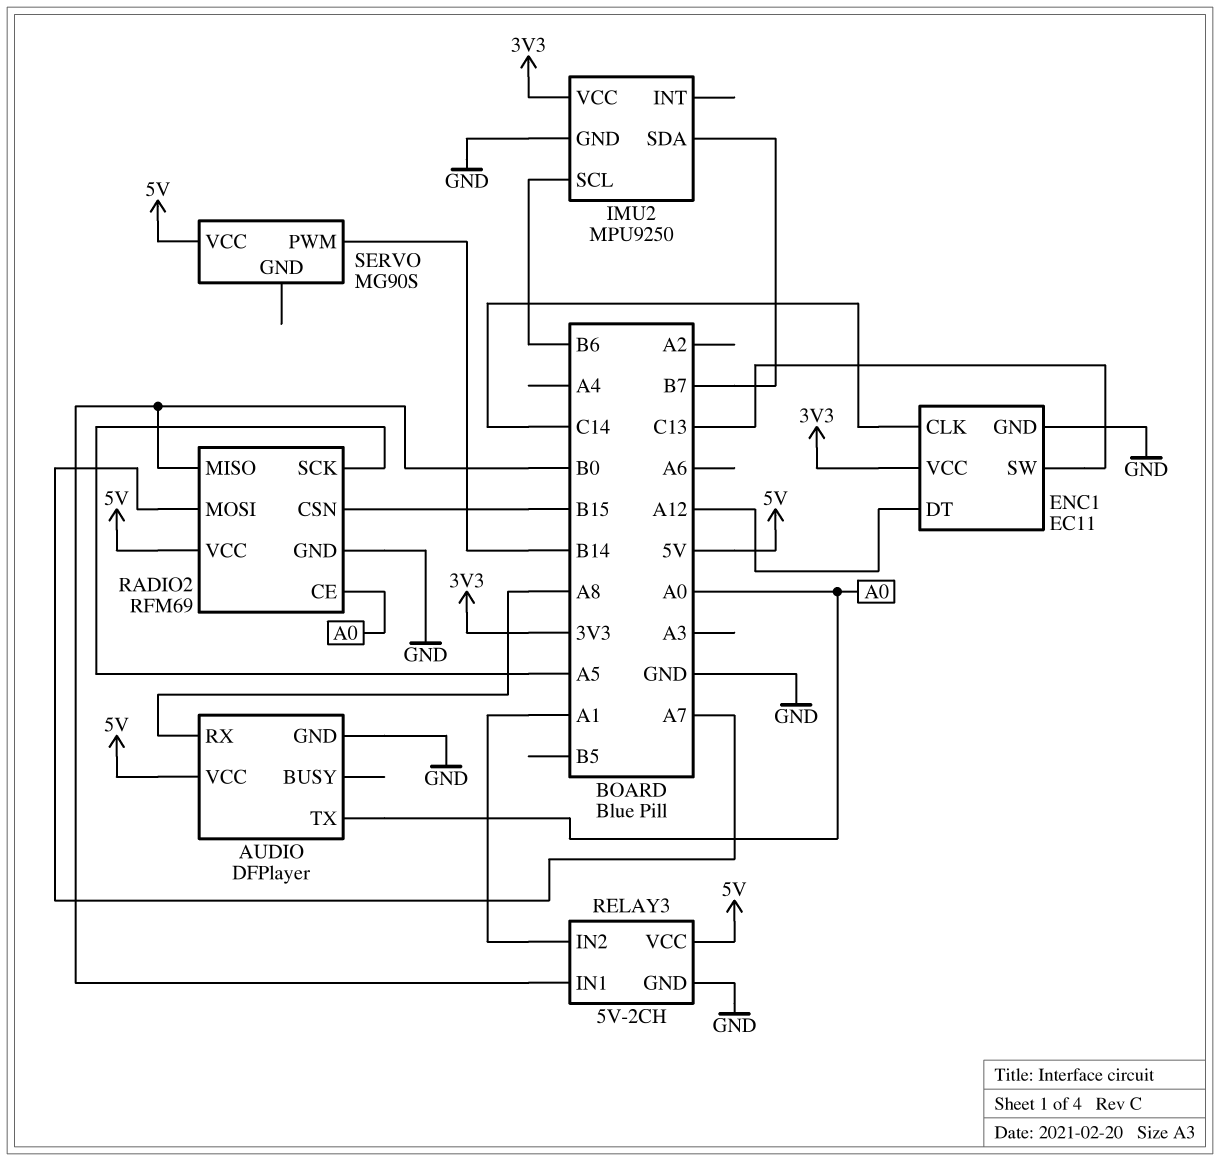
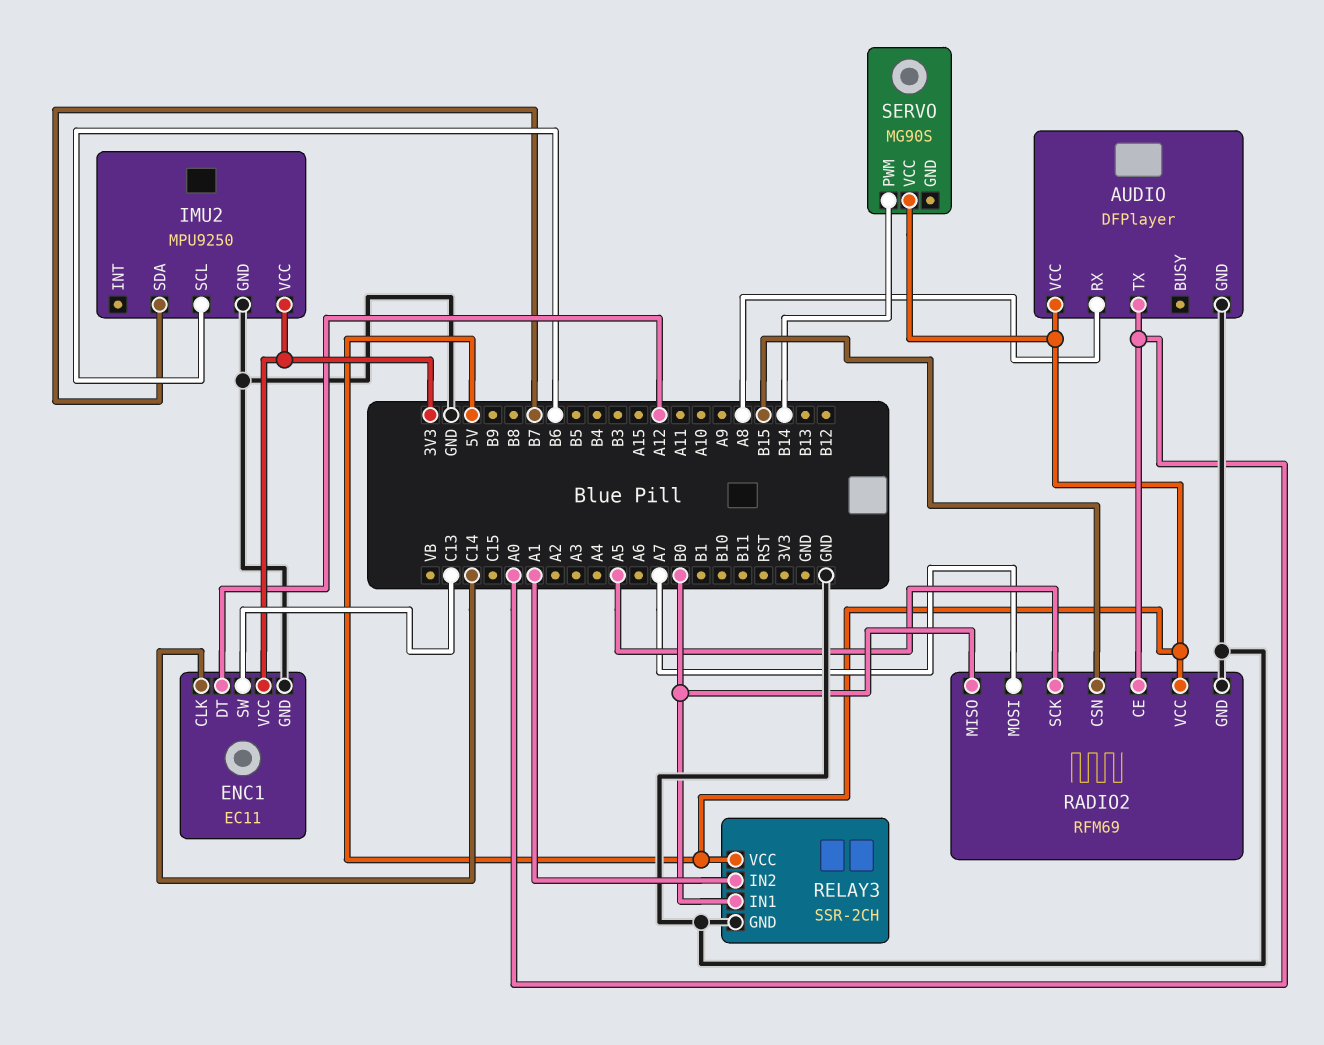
RELAY3: 5V-2CH -> SSR-2CH

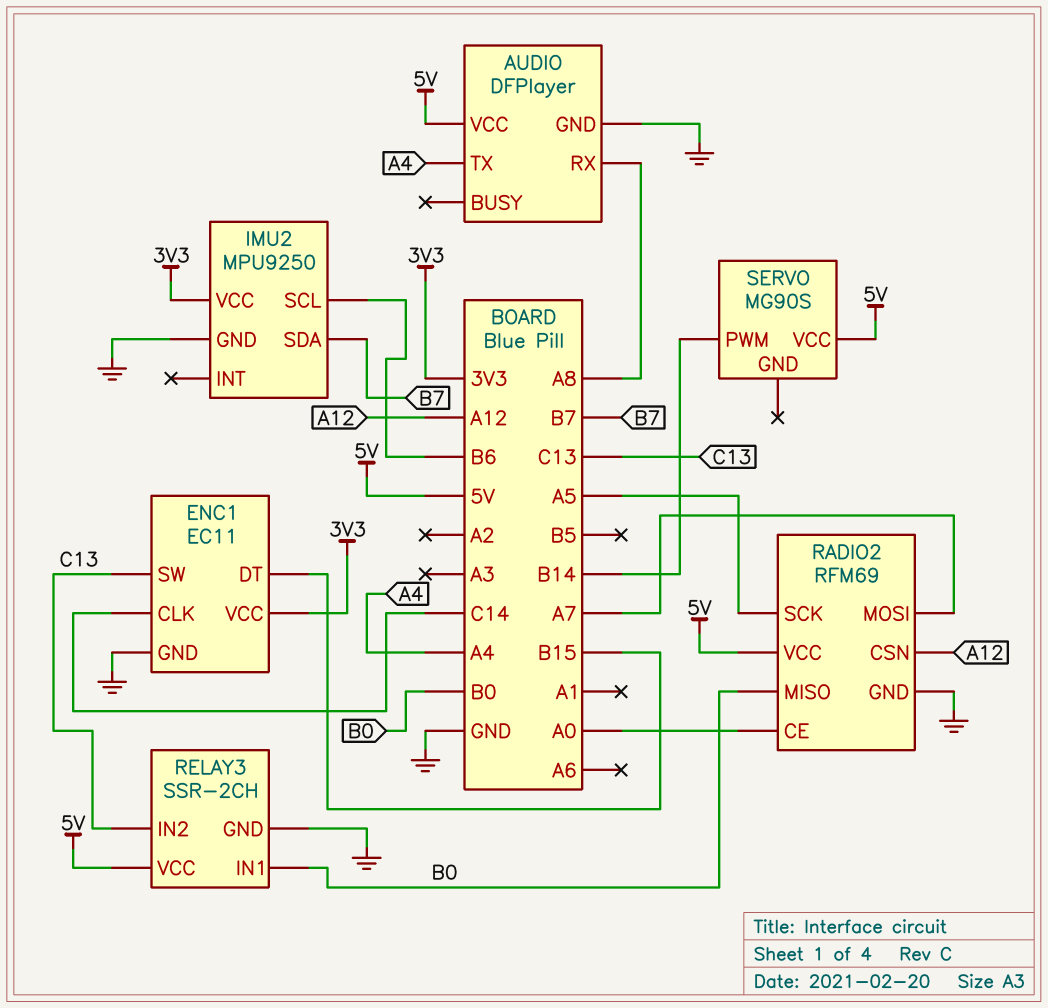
AUDIO pin TX: A0 -> A4
ENC1 pin DT: A12 -> B15
RADIO2 pin CSN: B15 -> A12
RELAY3 pin IN2: A1 -> C13

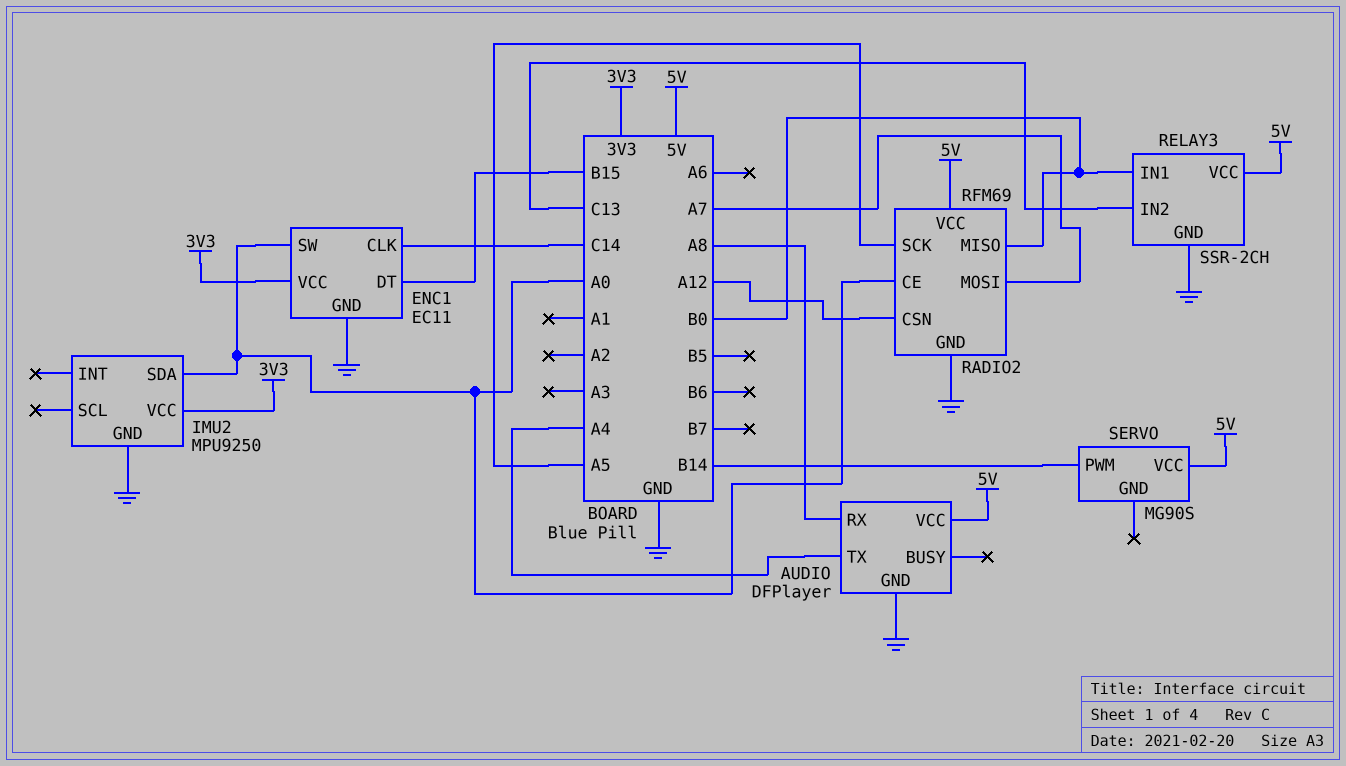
ENC1 pin SW: C13 -> A0
IMU2 pin SCL: B6 -> none
IMU2 pin SDA: B7 -> A0

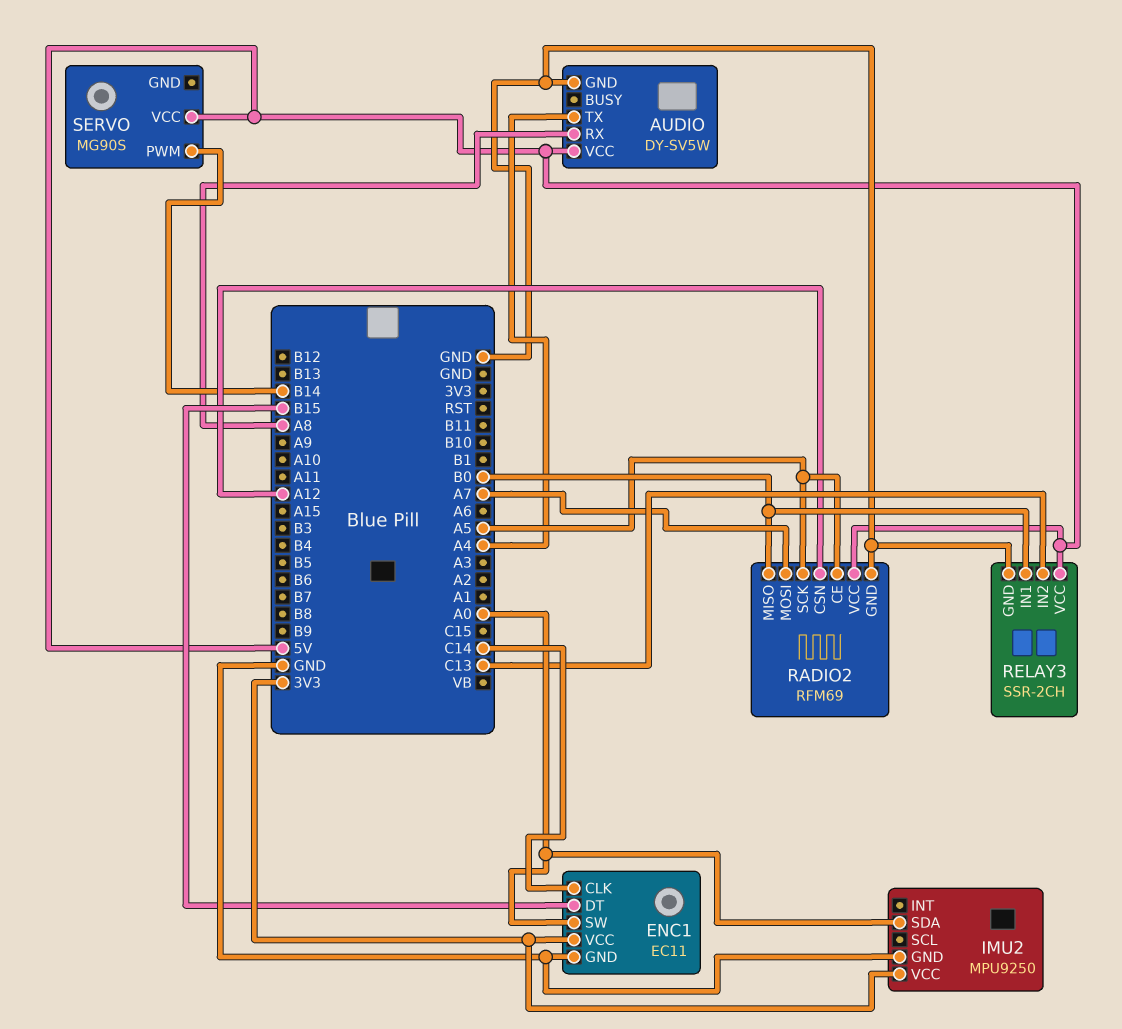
AUDIO: DFPlayer -> DY-SV5W
RADIO2 pin CE: A0 -> A5

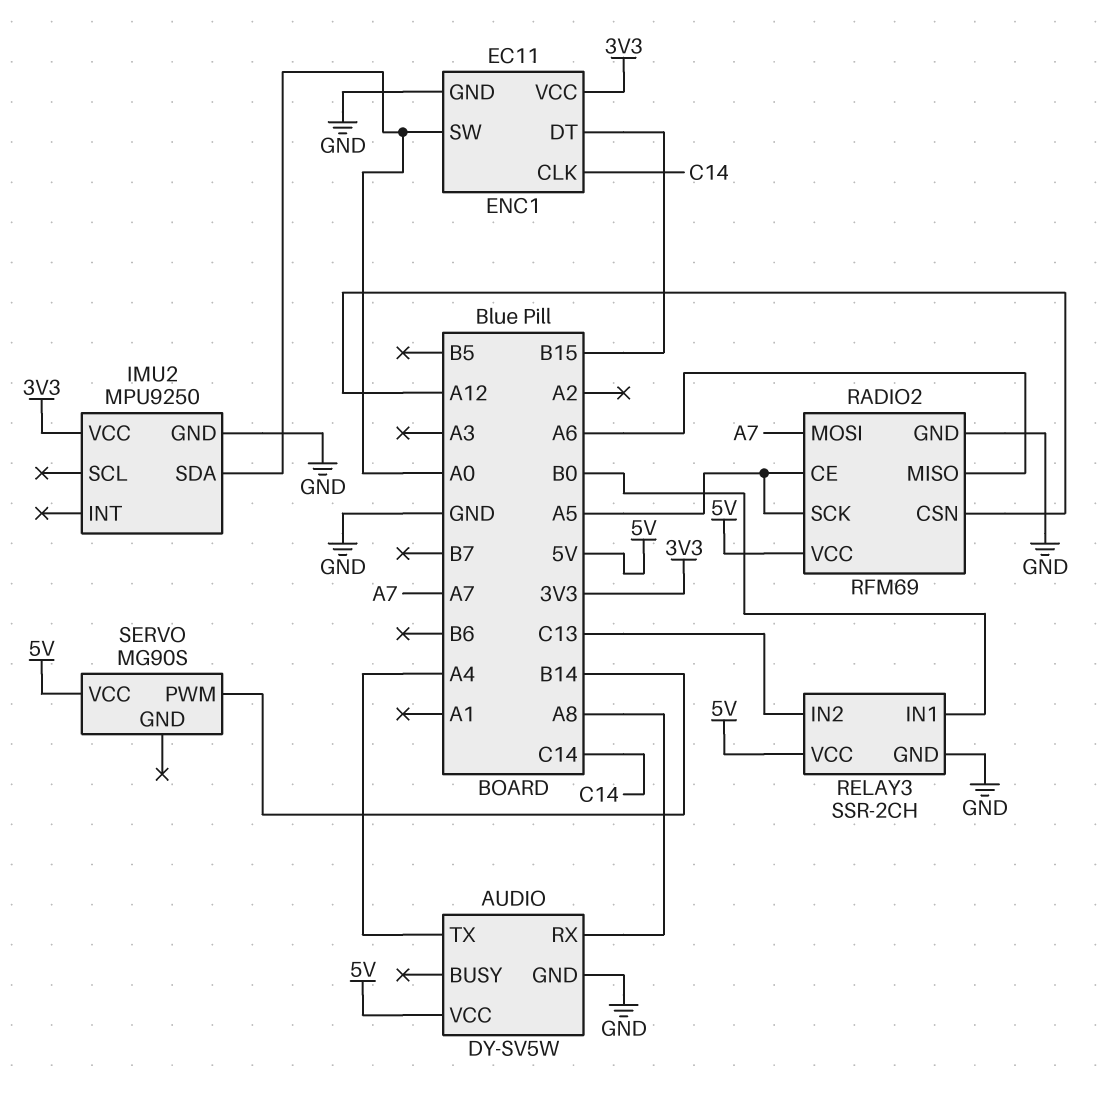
RADIO2 pin MISO: B0 -> A6

